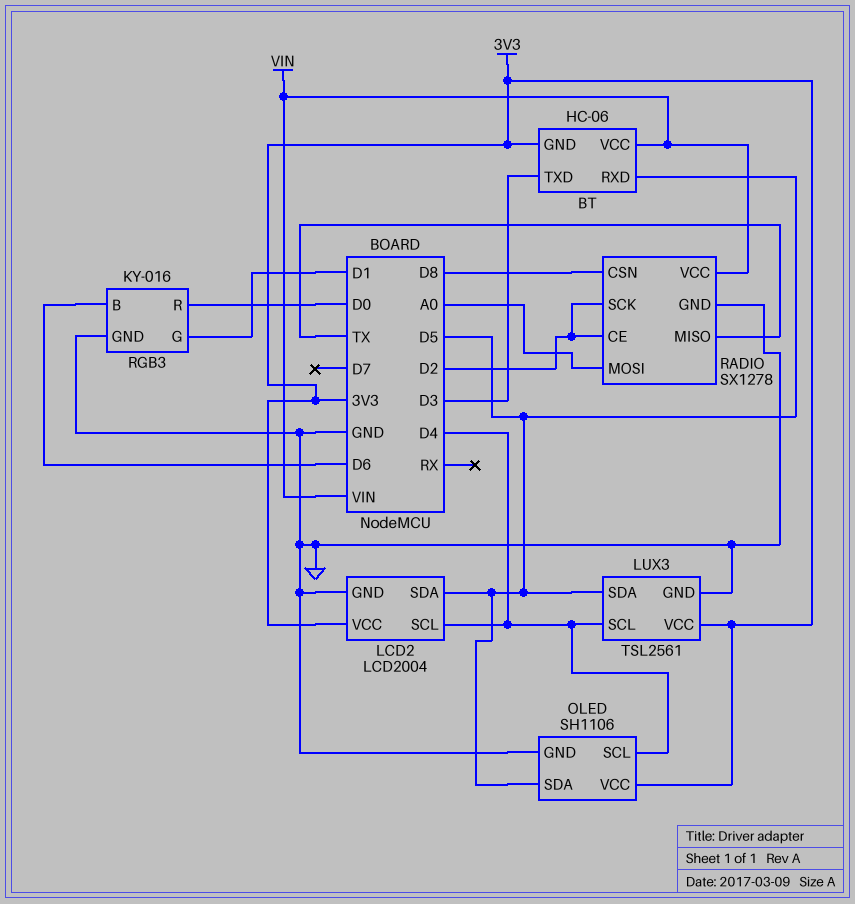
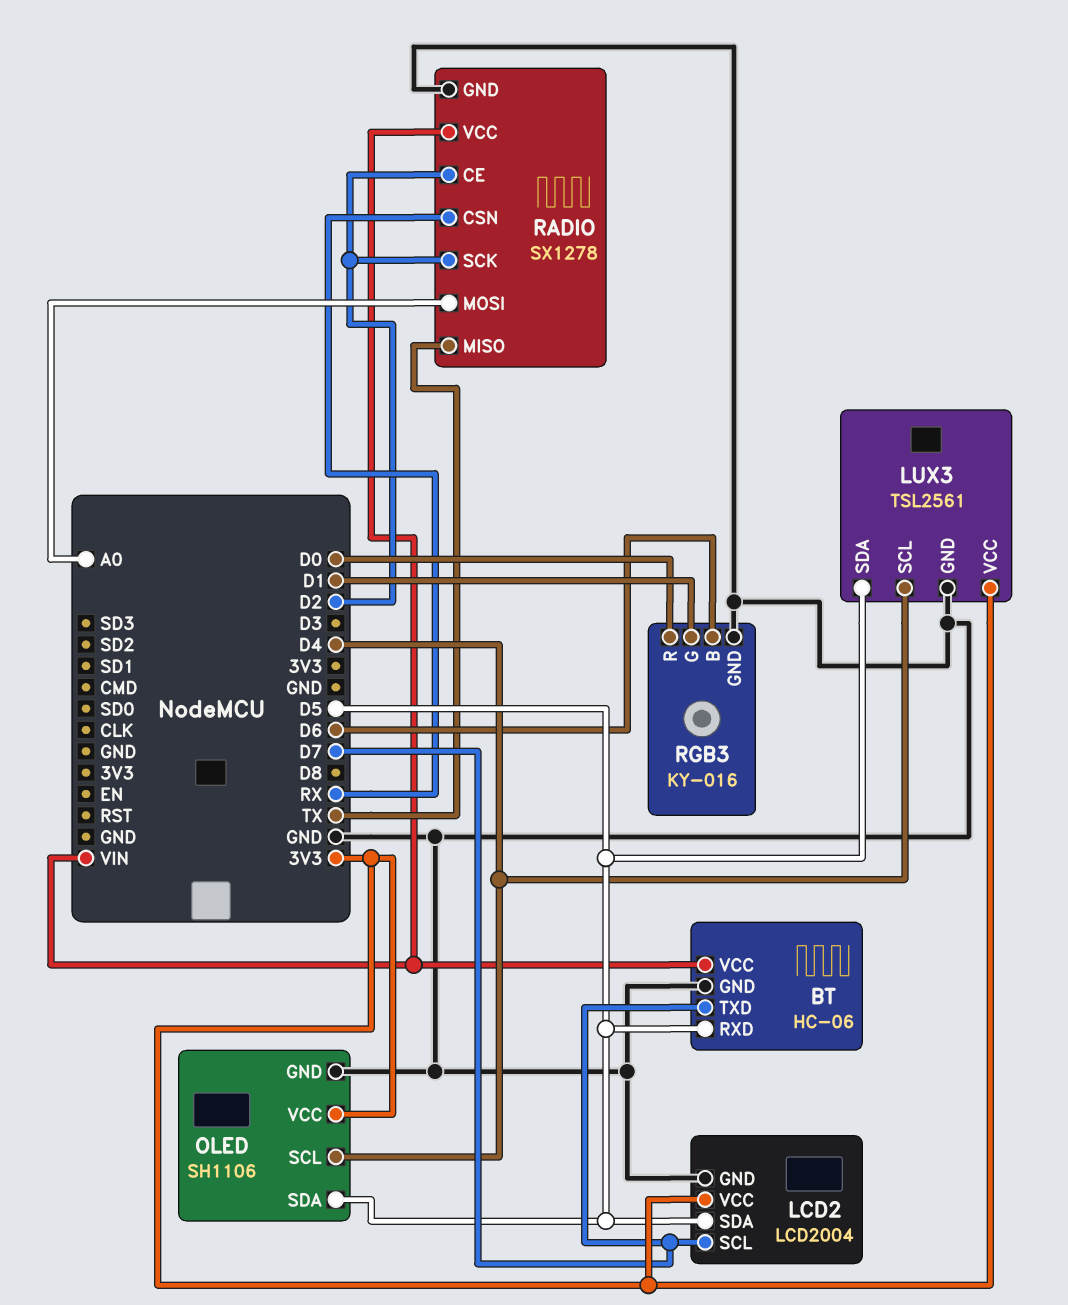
BT pin GND: 3V3 -> GND
BT pin TXD: D3 -> D7
LCD2 pin SCL: D4 -> D7
RADIO pin CSN: D8 -> RX

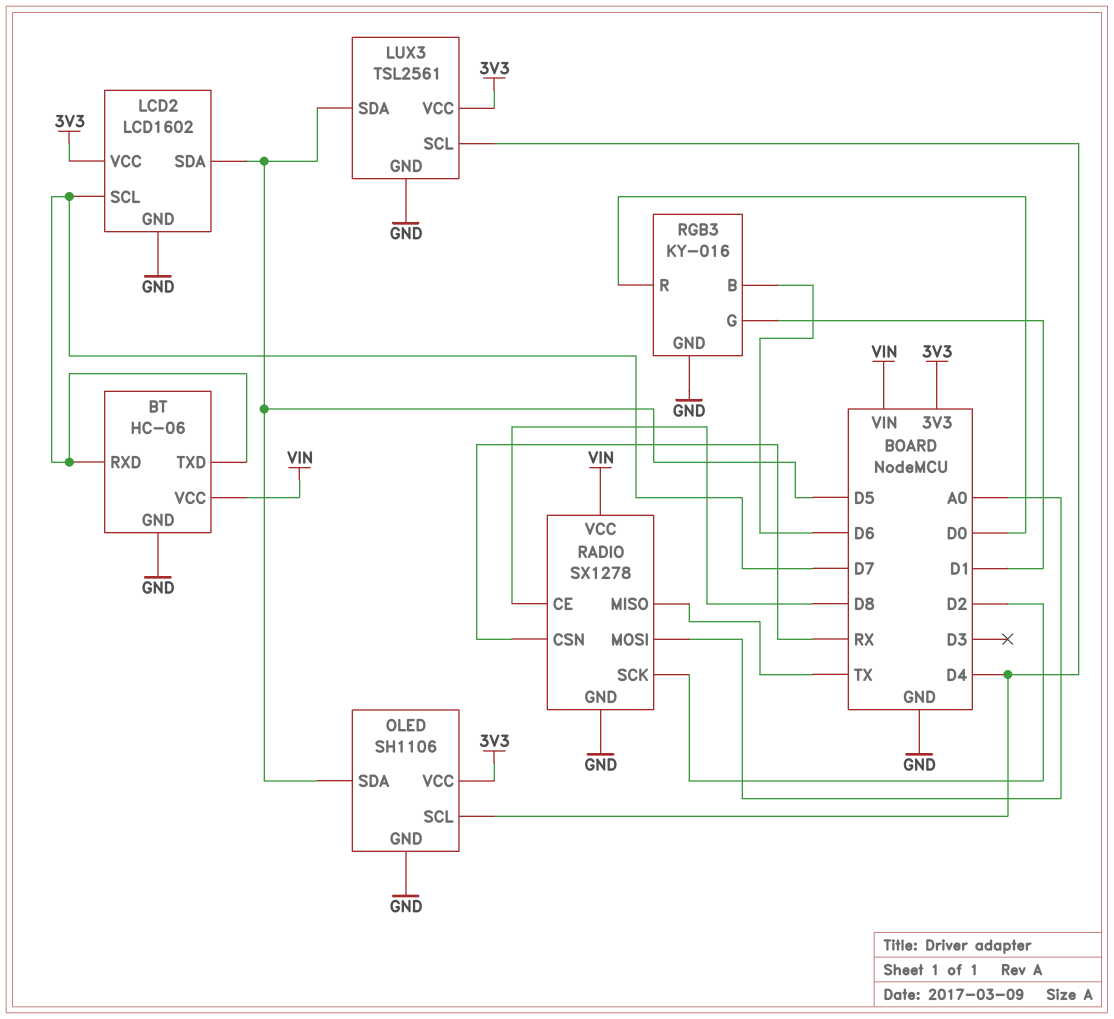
BT pin RXD: D5 -> D7
LCD2: LCD2004 -> LCD1602
RADIO pin CE: D2 -> D8

